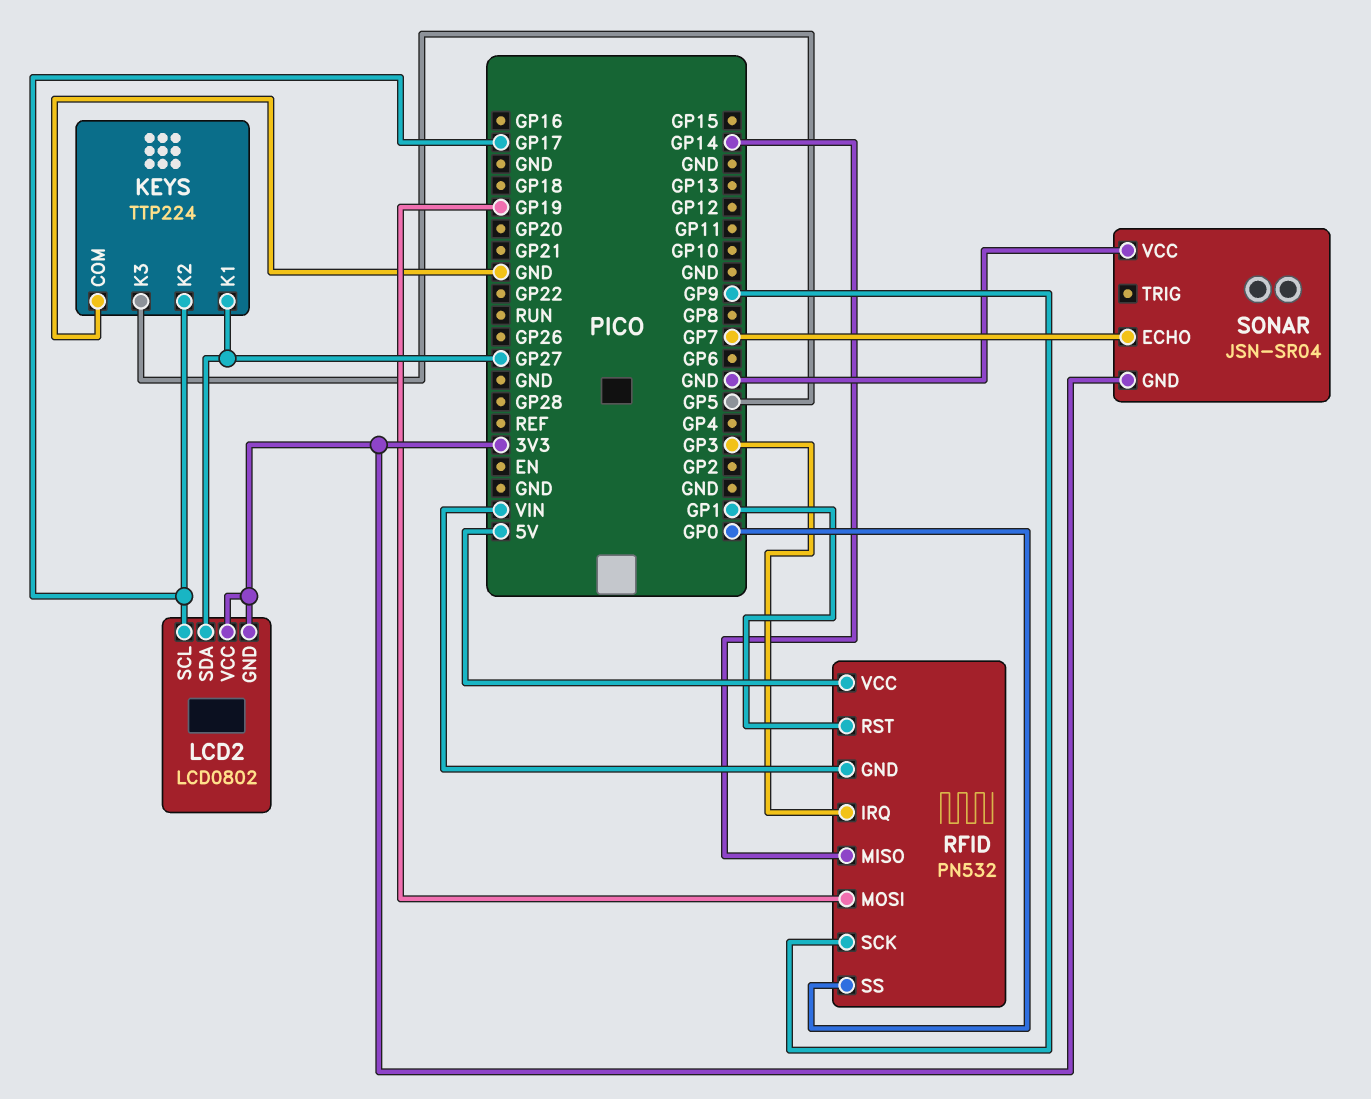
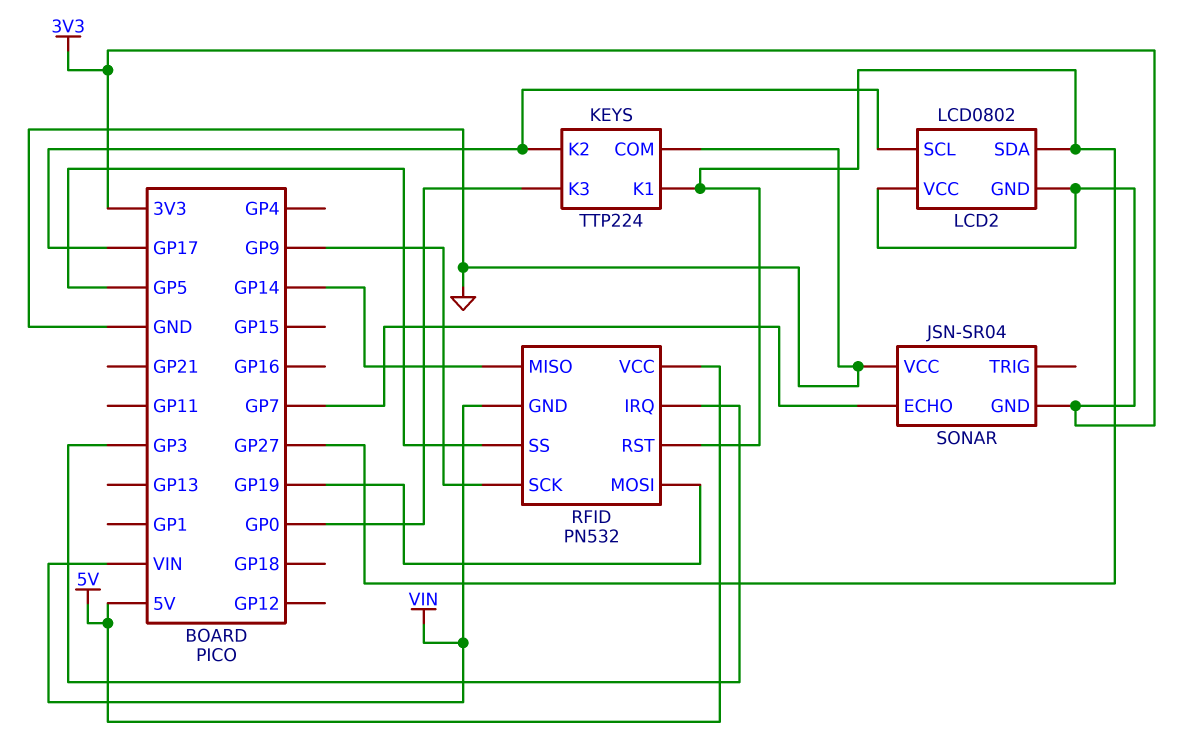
KEYS pin K3: GP5 -> GP0
RFID pin RST: GP1 -> GP27
RFID pin SS: GP0 -> GP5

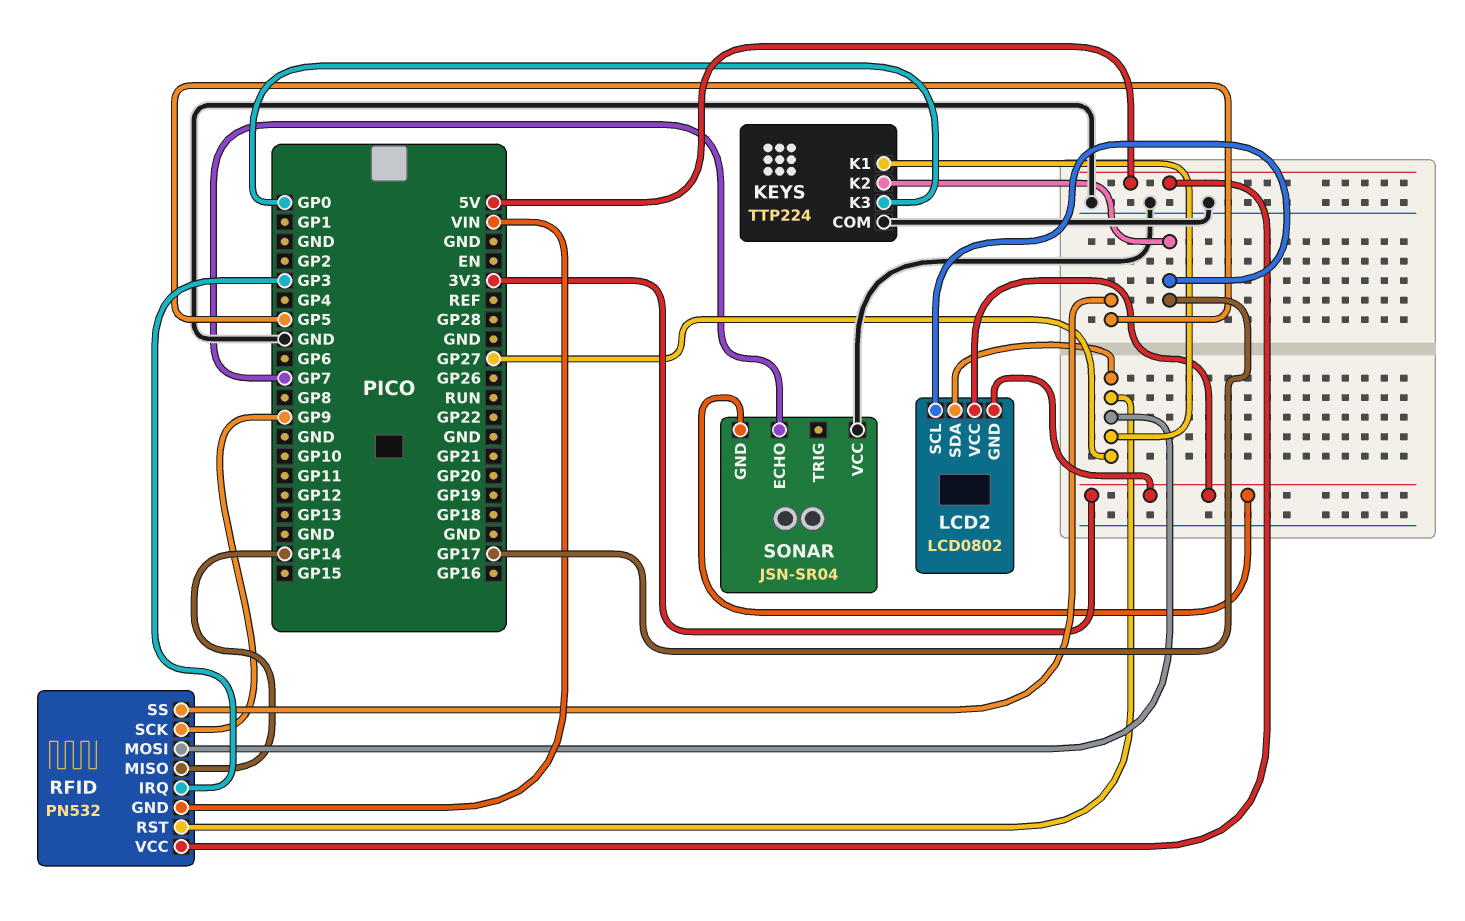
RFID pin MOSI: GP19 -> GP27

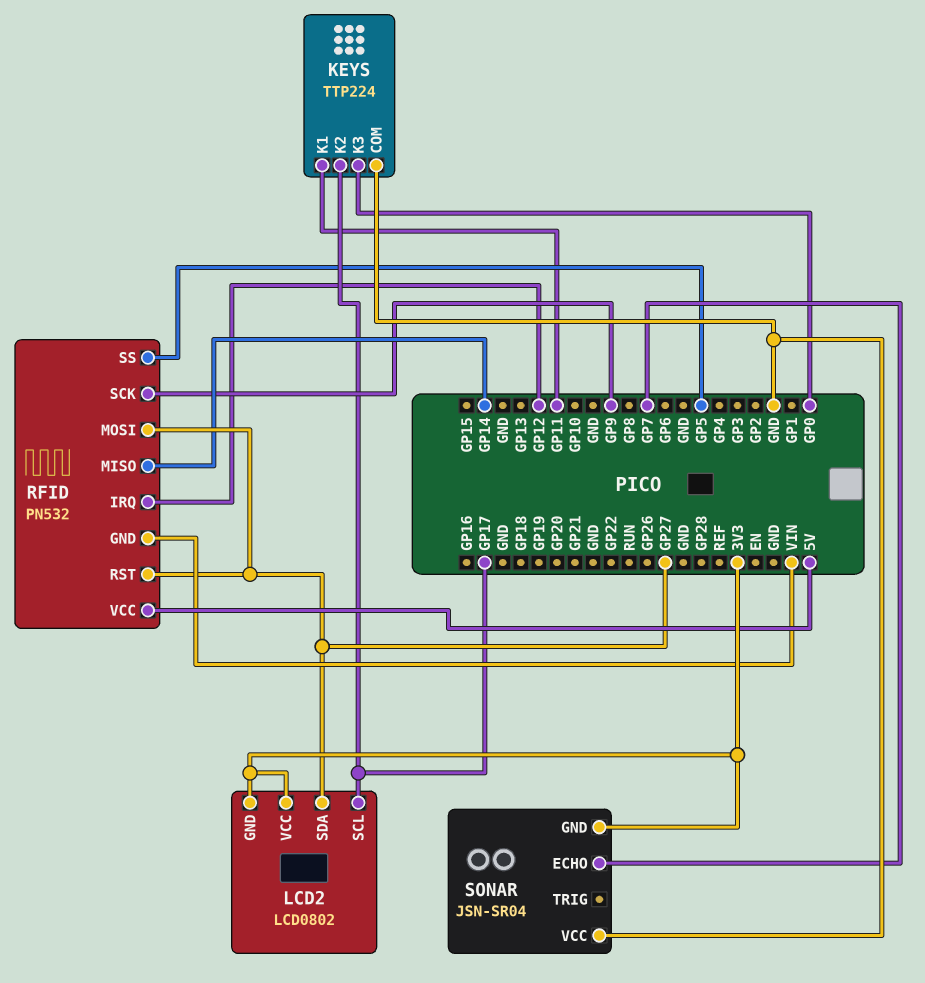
KEYS pin K1: GP27 -> GP11
RFID pin IRQ: GP3 -> GP12

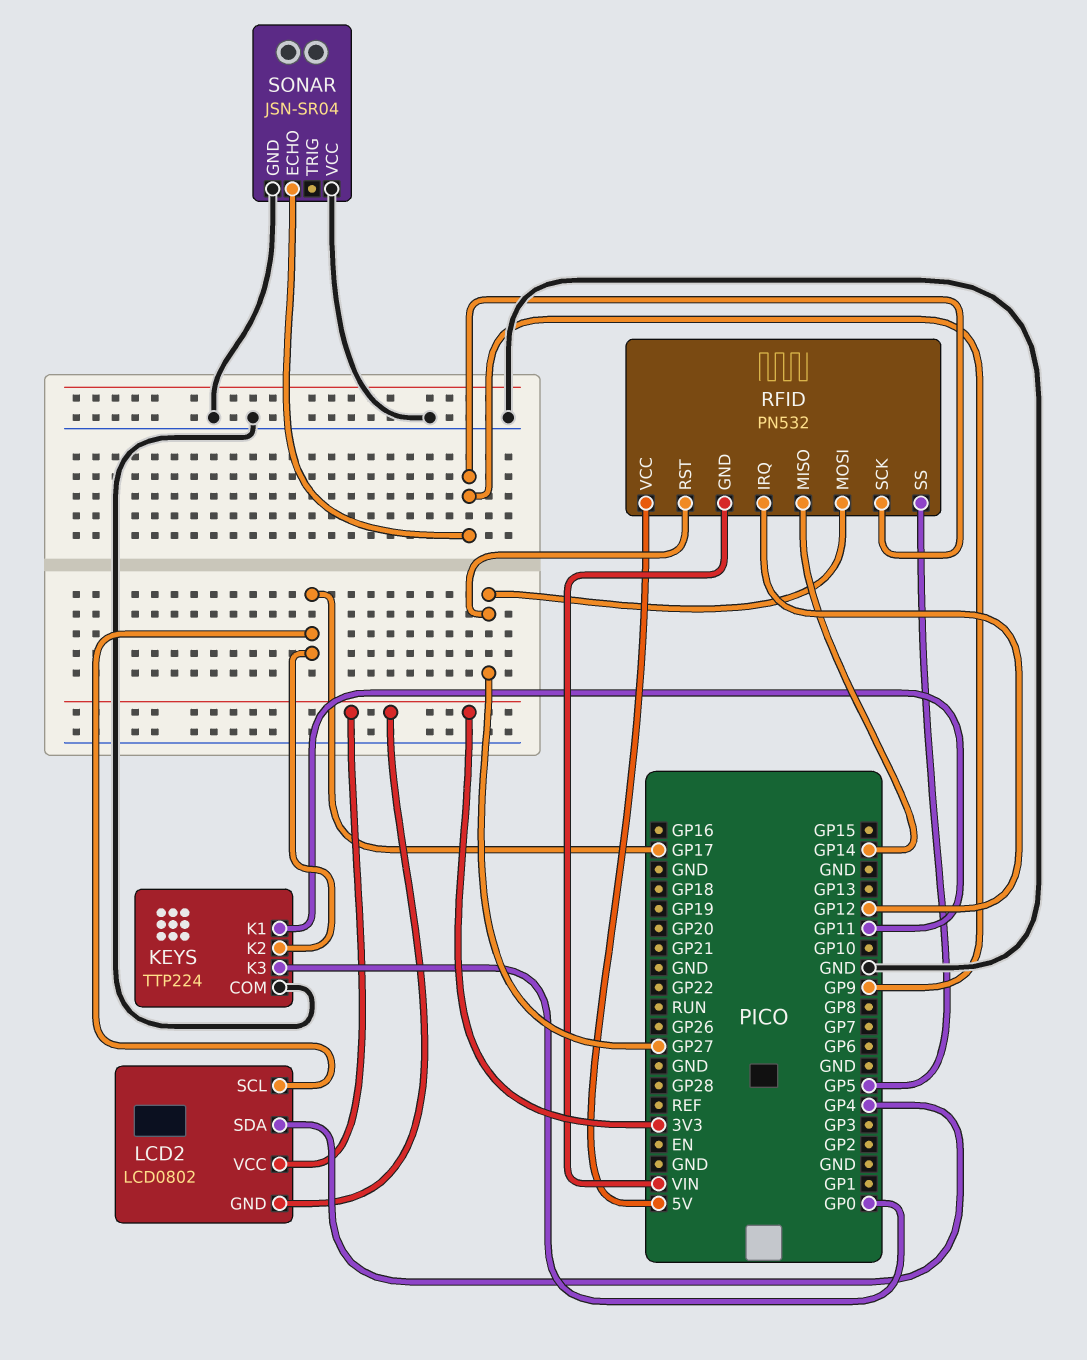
LCD2 pin SDA: GP27 -> GP4
SONAR pin ECHO: GP7 -> GP9
SONAR pin GND: 3V3 -> GND

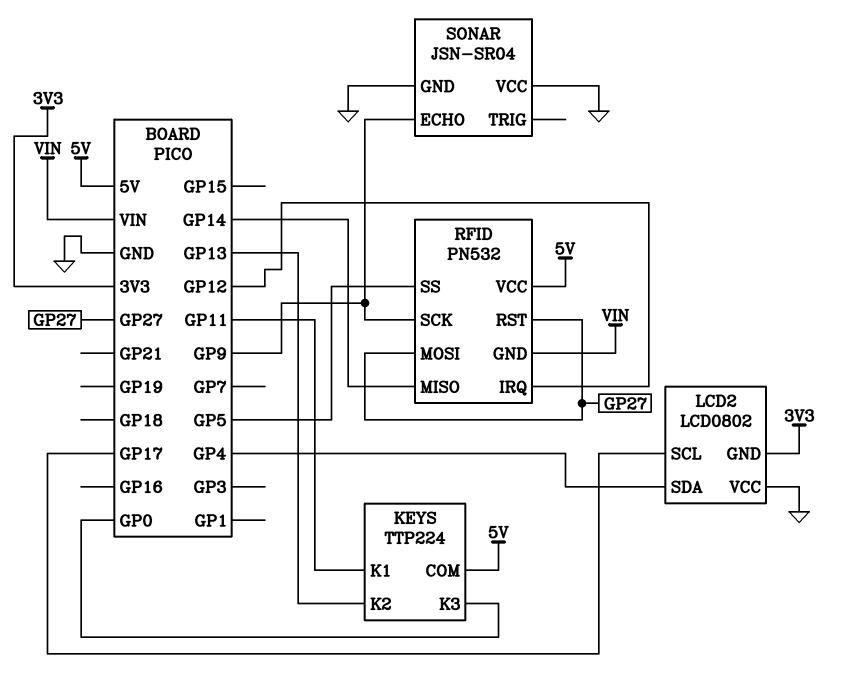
KEYS pin COM: GND -> 5V
KEYS pin K2: GP17 -> GP13
LCD2 pin VCC: 3V3 -> GND

